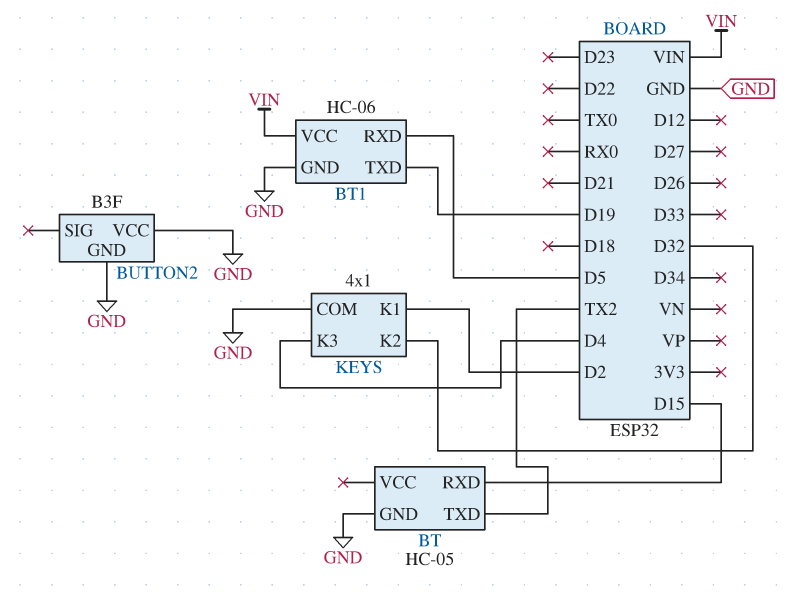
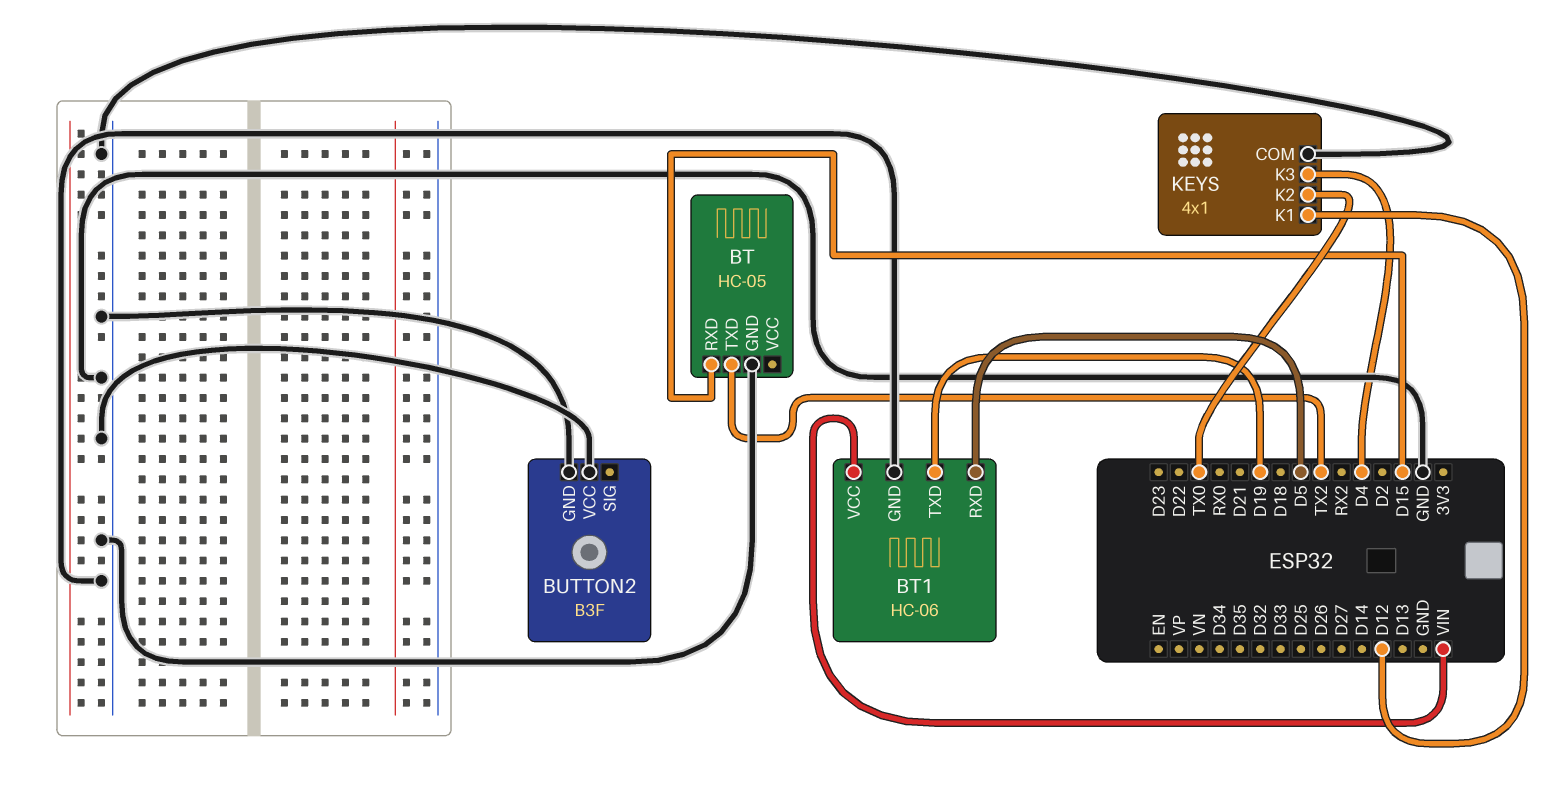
KEYS pin K1: D2 -> D12
KEYS pin K2: D32 -> TX0

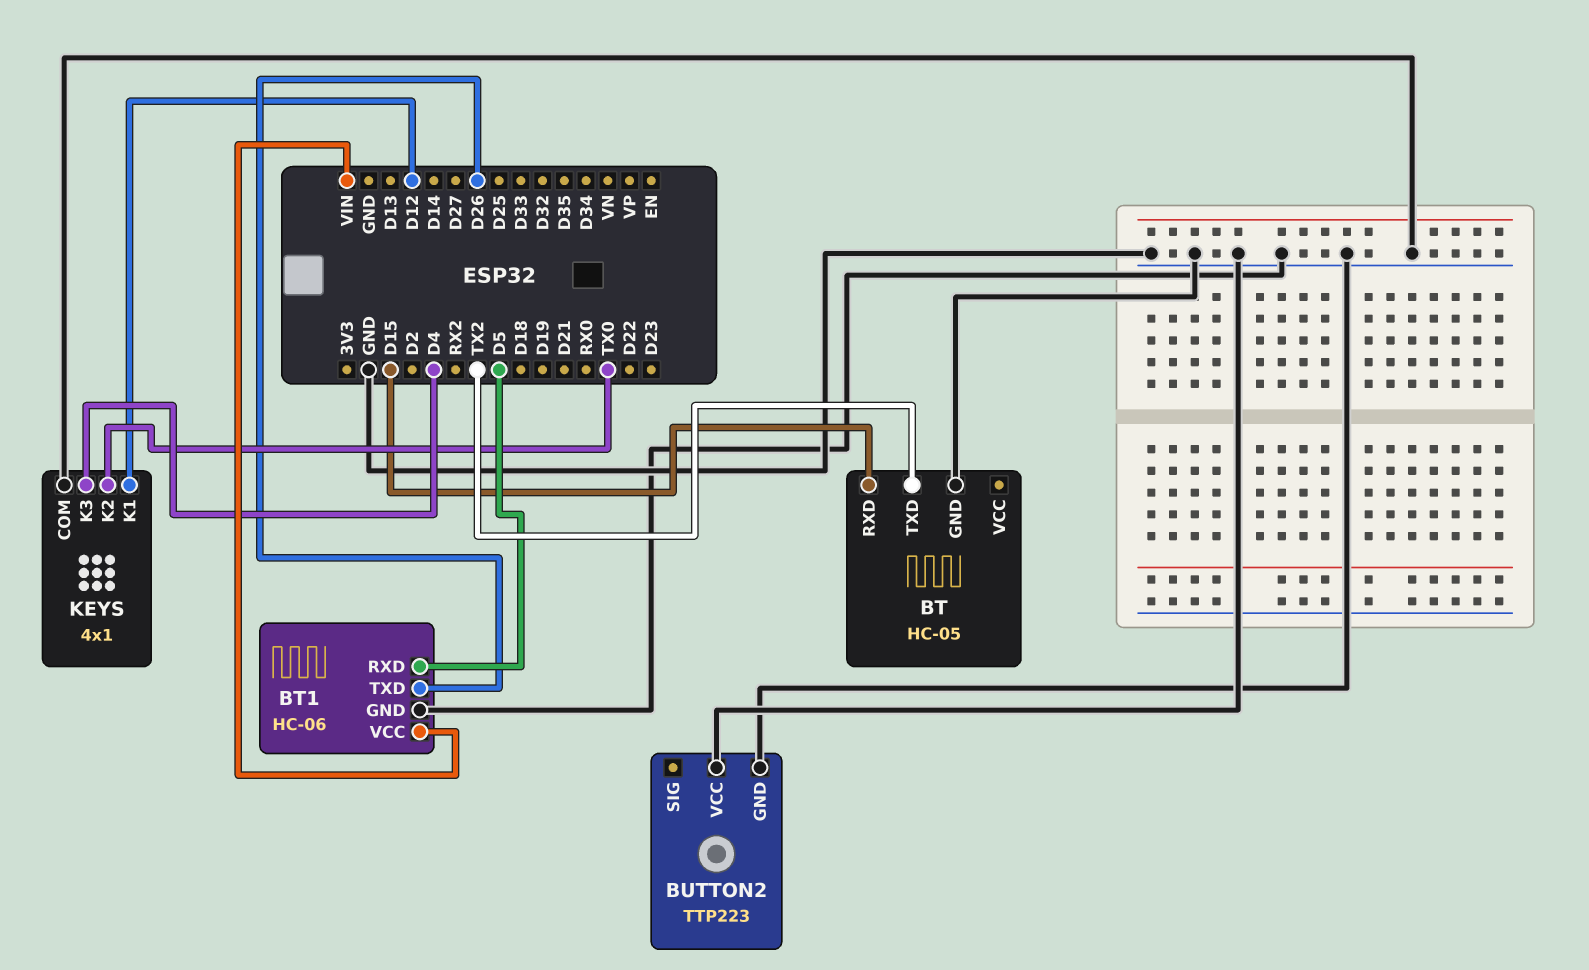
BT1 pin TXD: D19 -> D26
BUTTON2: B3F -> TTP223

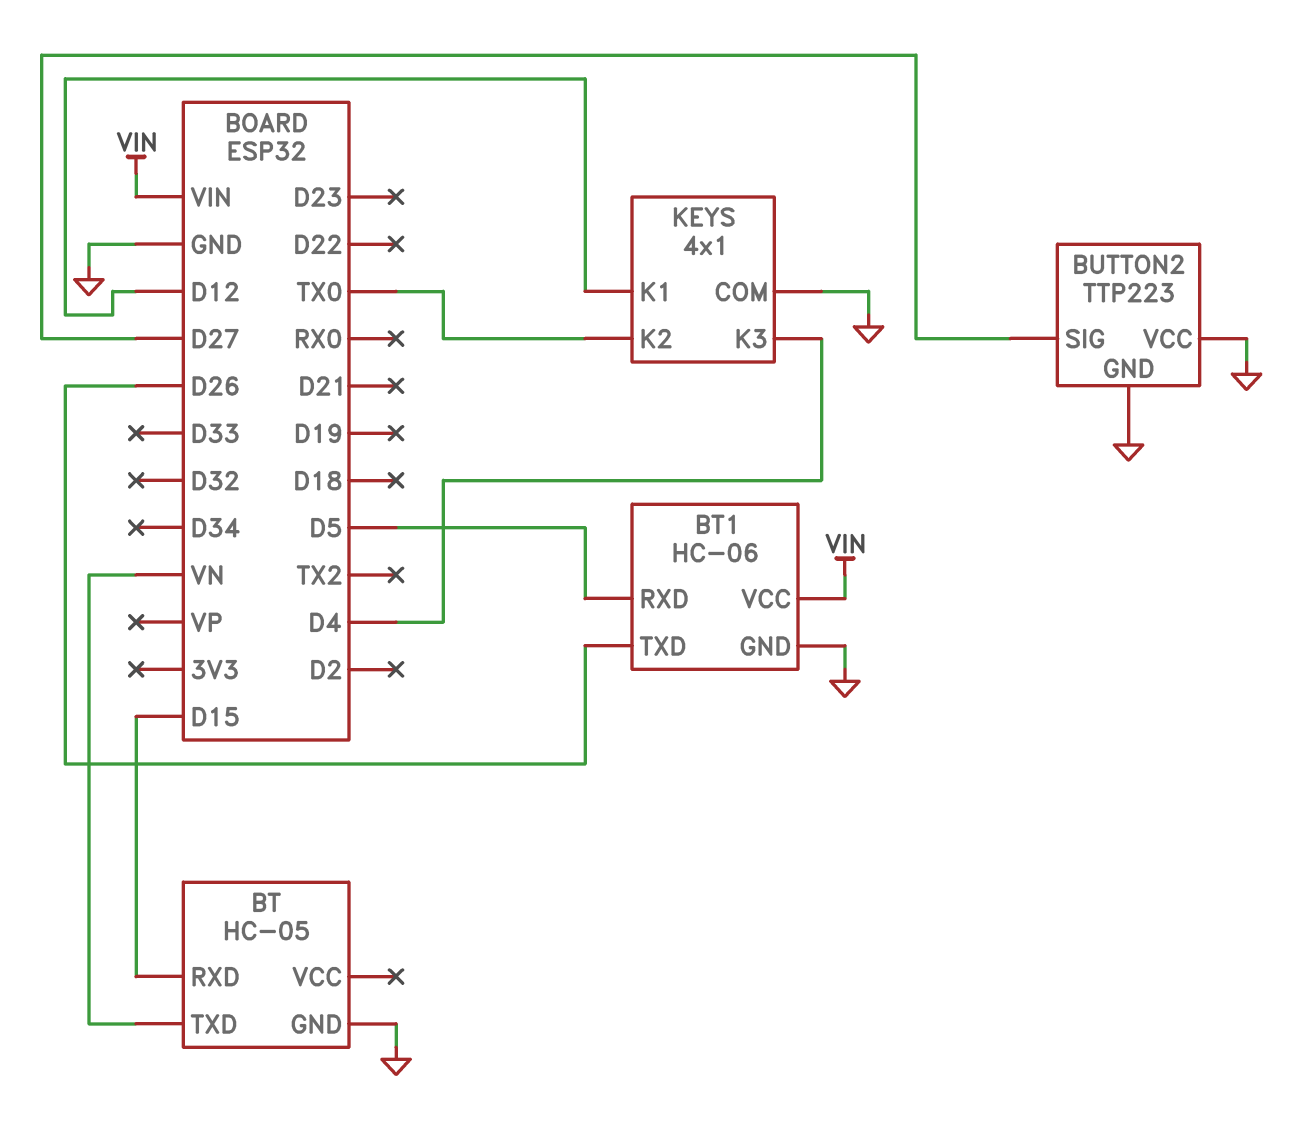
BT pin TXD: TX2 -> VN
BUTTON2 pin SIG: none -> D27

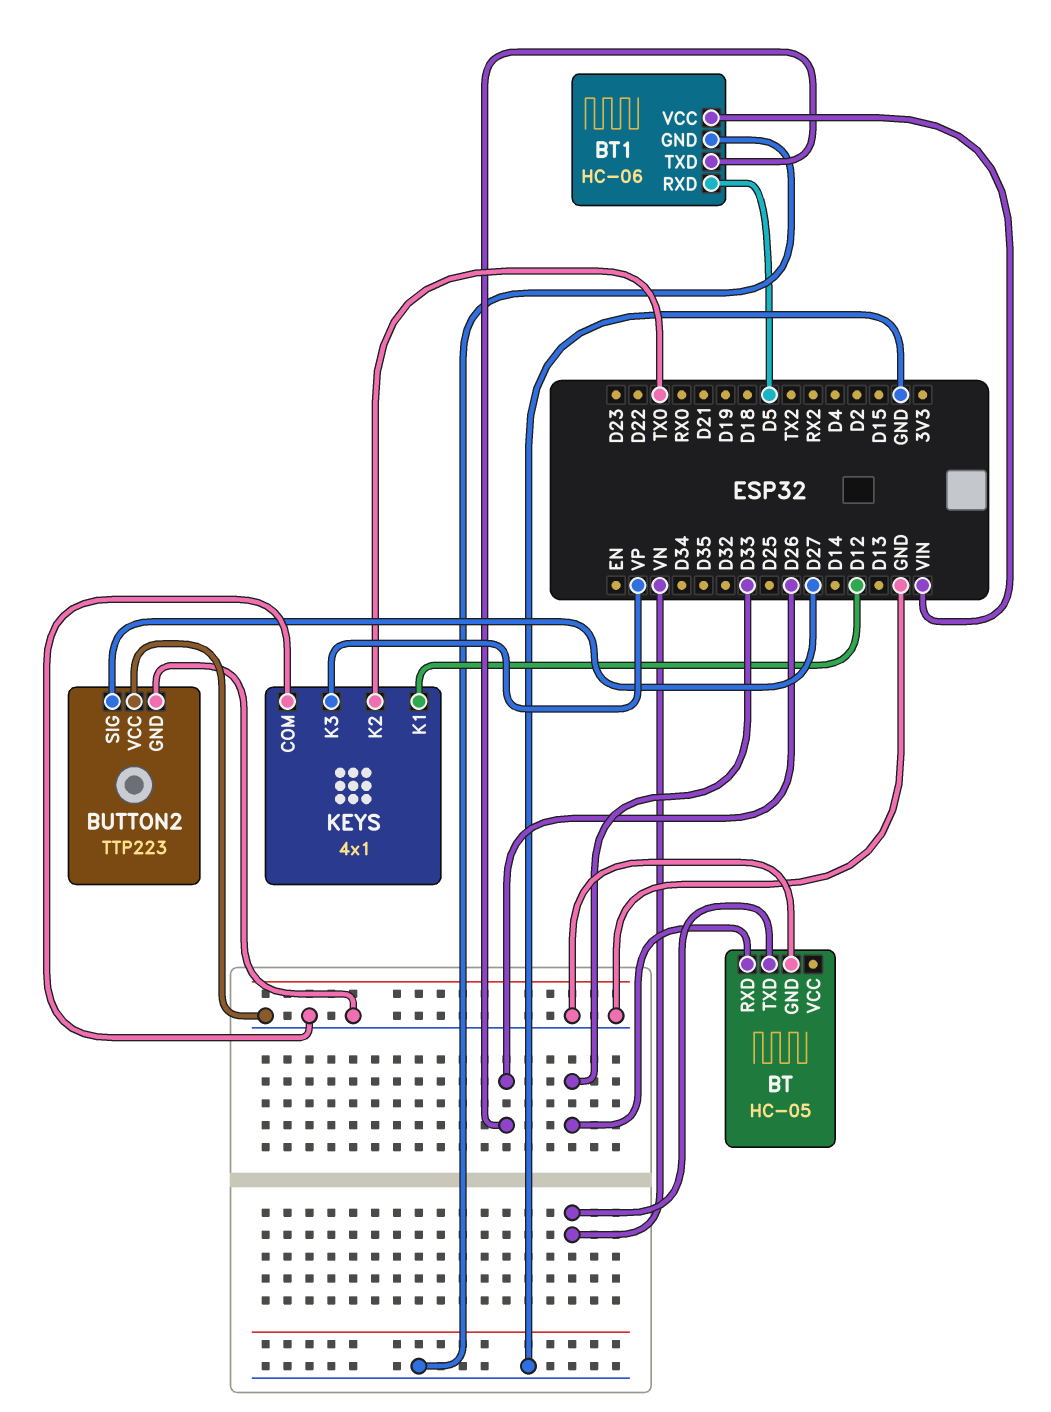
BT pin RXD: D15 -> D33
KEYS pin K3: D4 -> VP

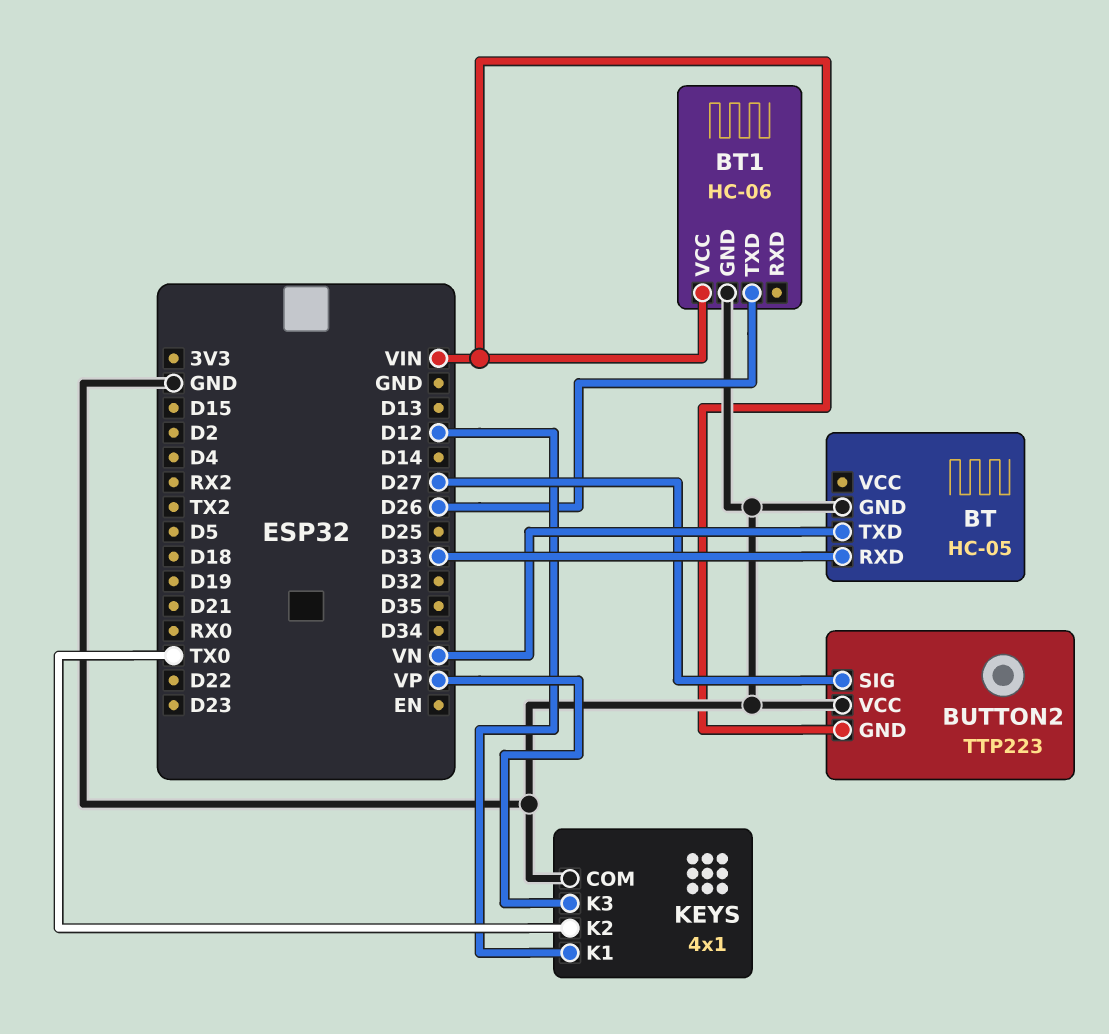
BT1 pin RXD: D5 -> none
BUTTON2 pin GND: GND -> VIN

